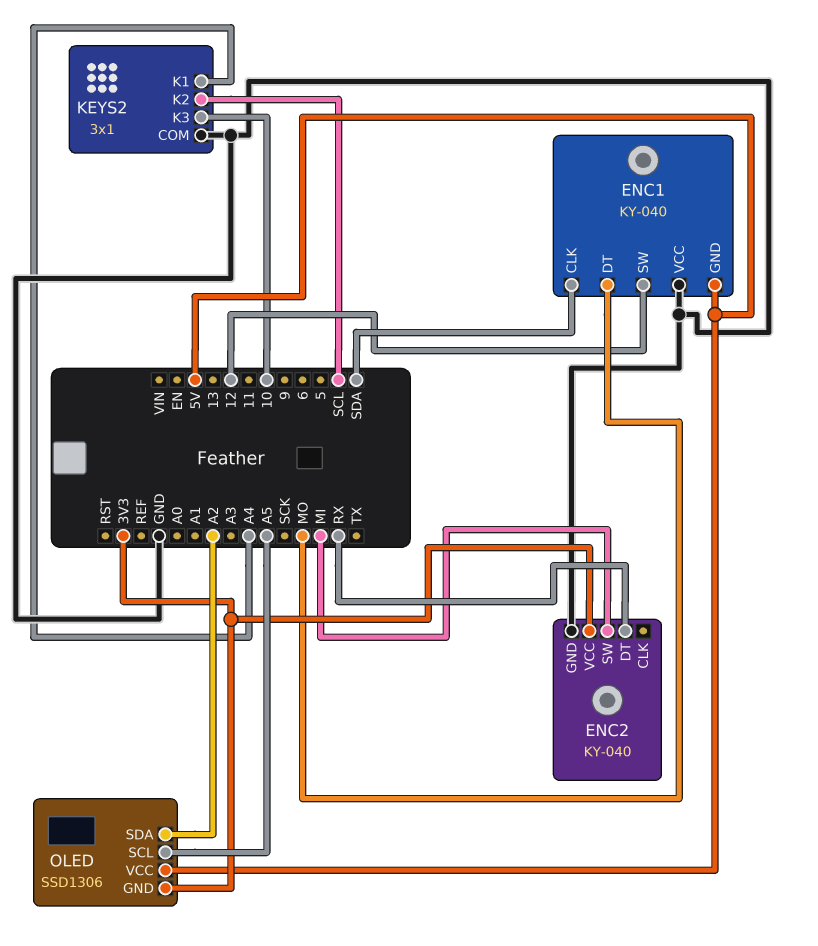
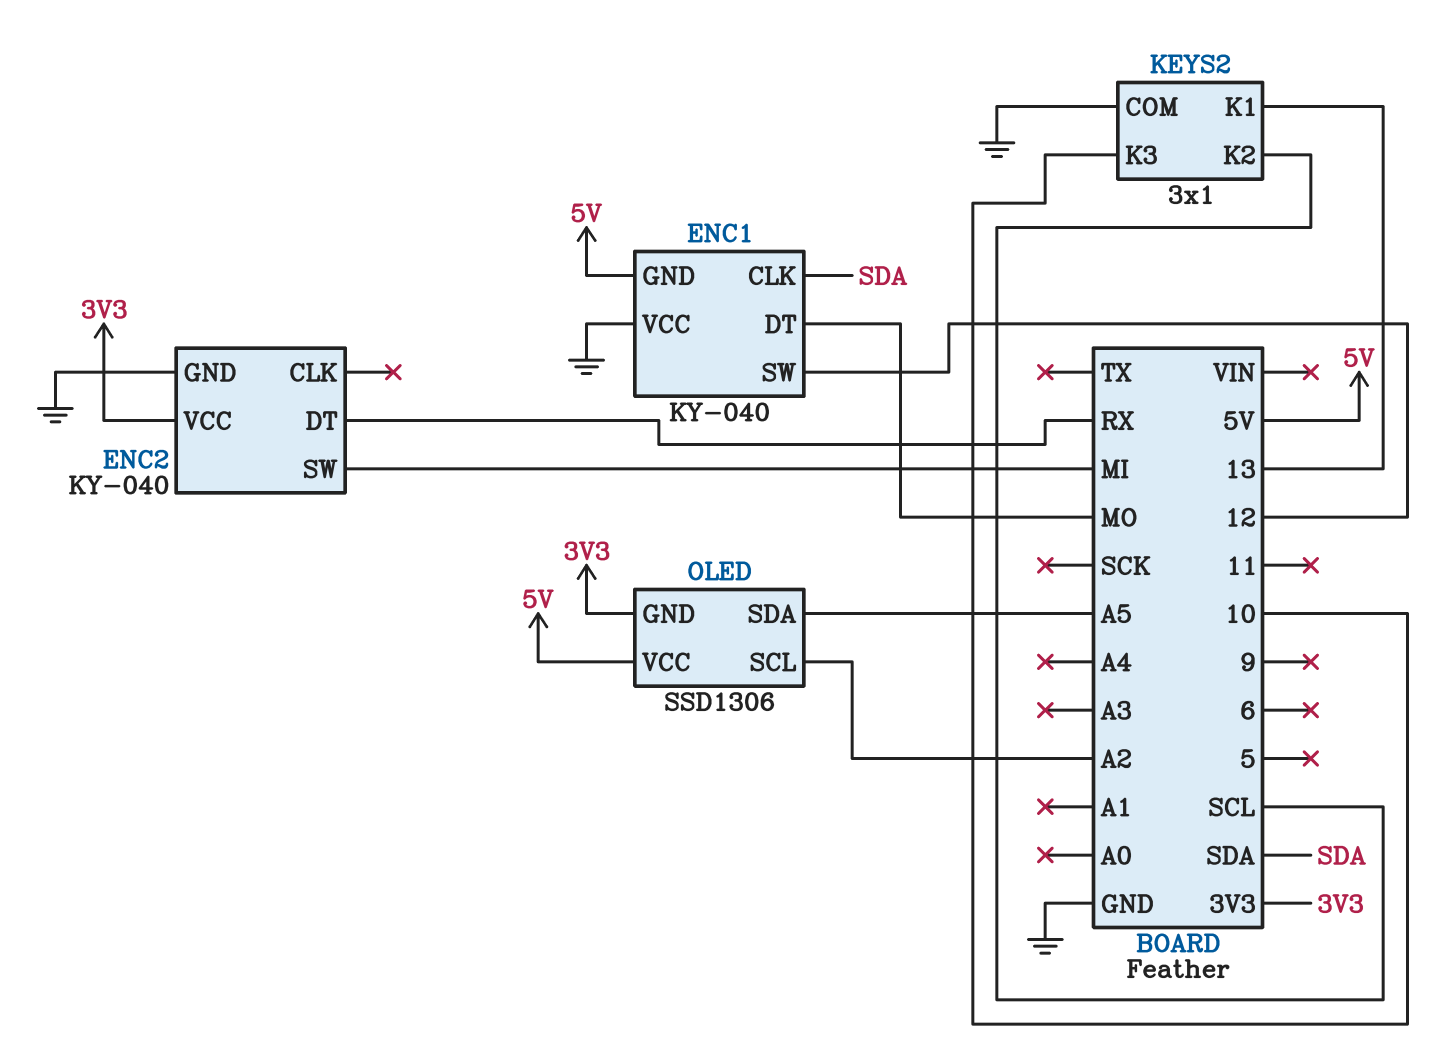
KEYS2 pin K1: A4 -> 13
OLED pin SCL: A5 -> A2
OLED pin SDA: A2 -> A5

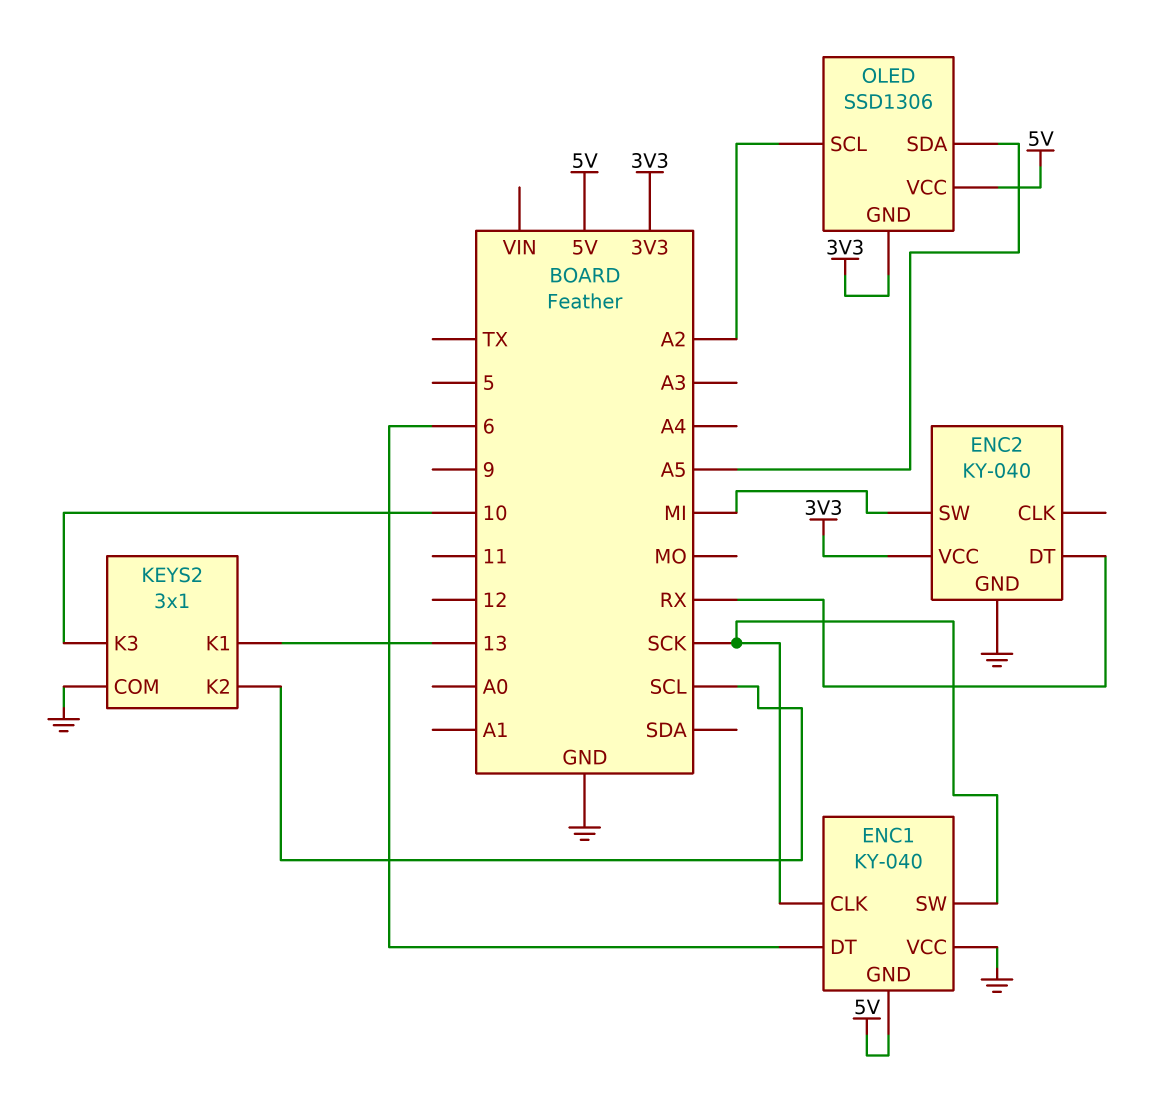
ENC1 pin CLK: SDA -> SCK
ENC1 pin DT: MO -> 6
ENC1 pin SW: 12 -> SCK

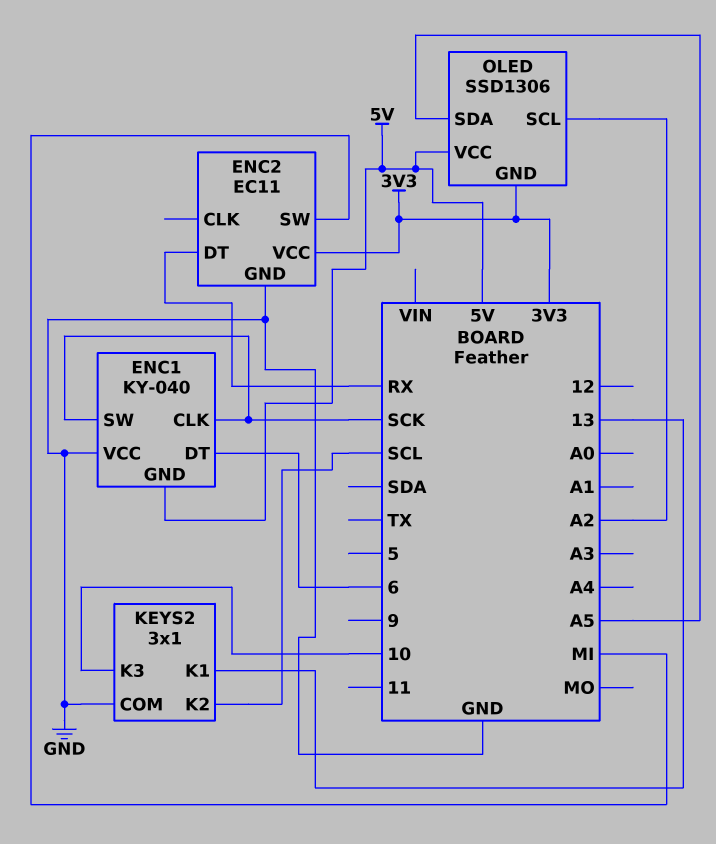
ENC2: KY-040 -> EC11

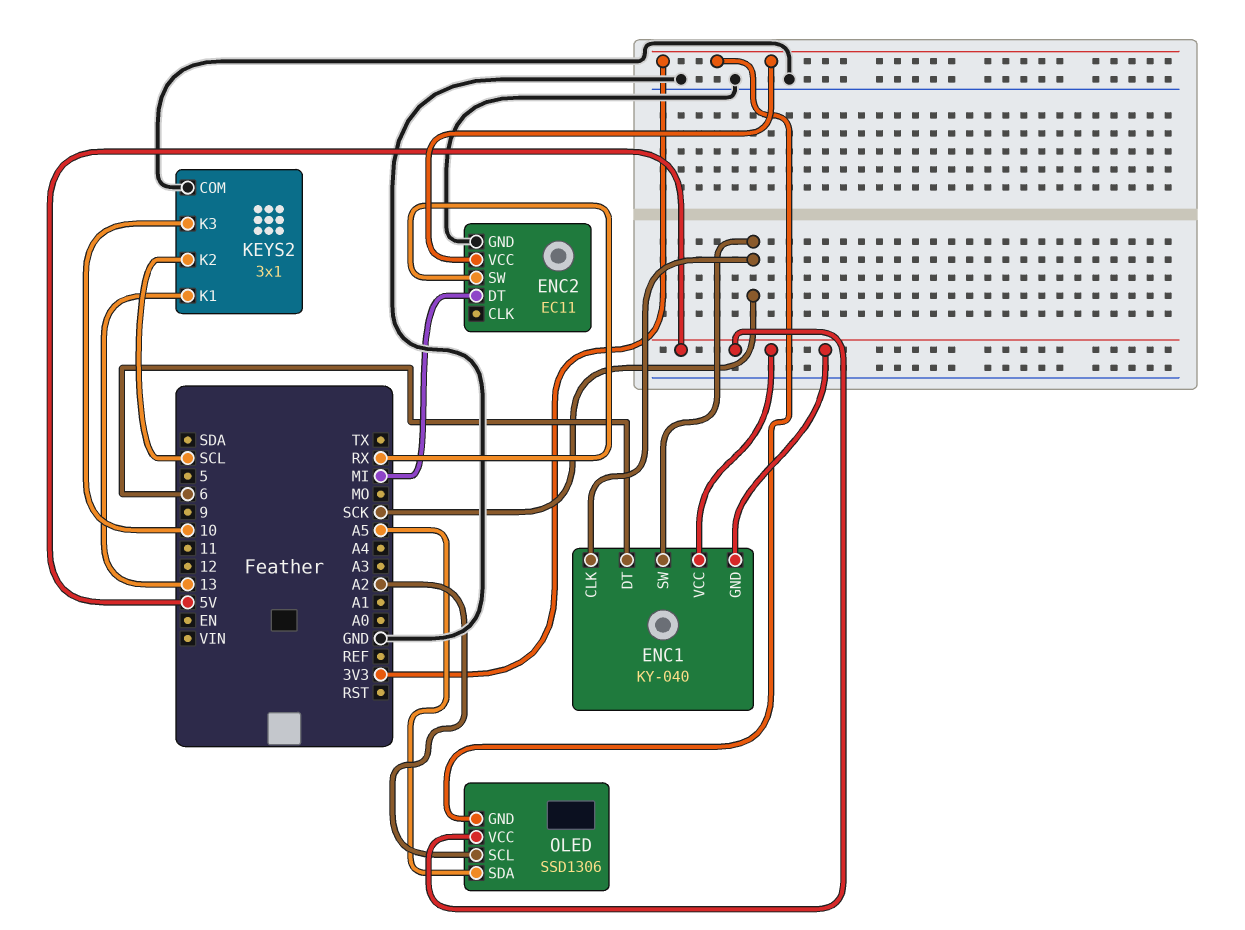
ENC1 pin VCC: GND -> 5V
ENC2 pin DT: RX -> MI
ENC2 pin SW: MI -> RX

